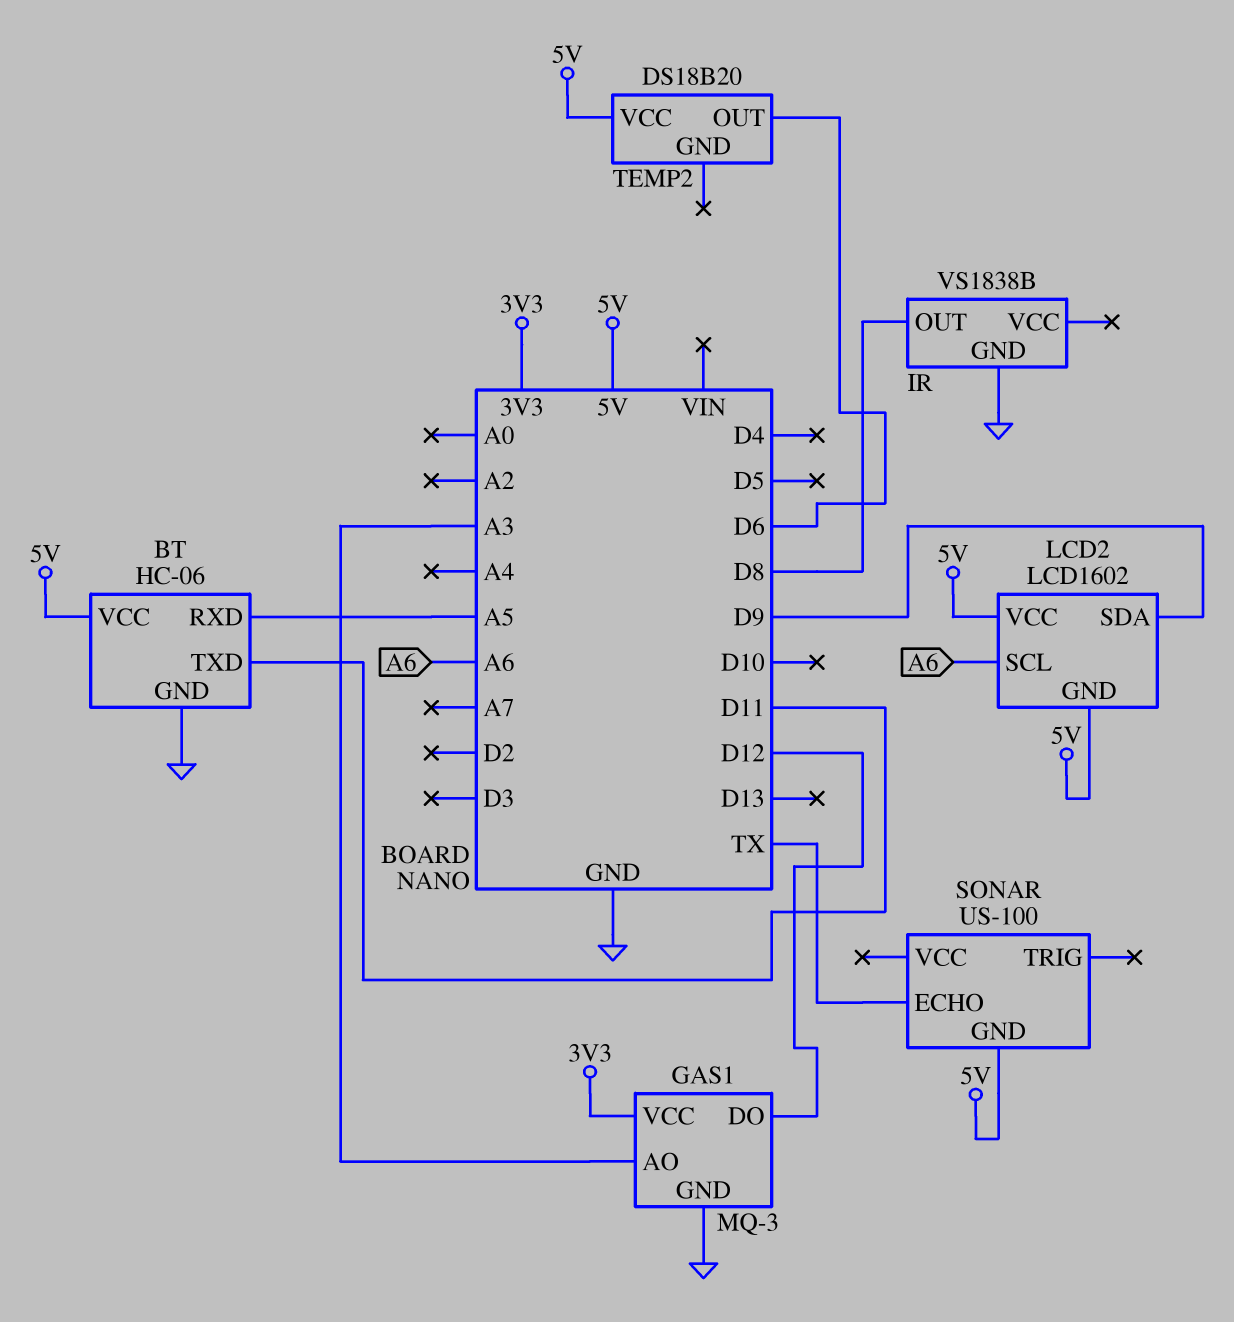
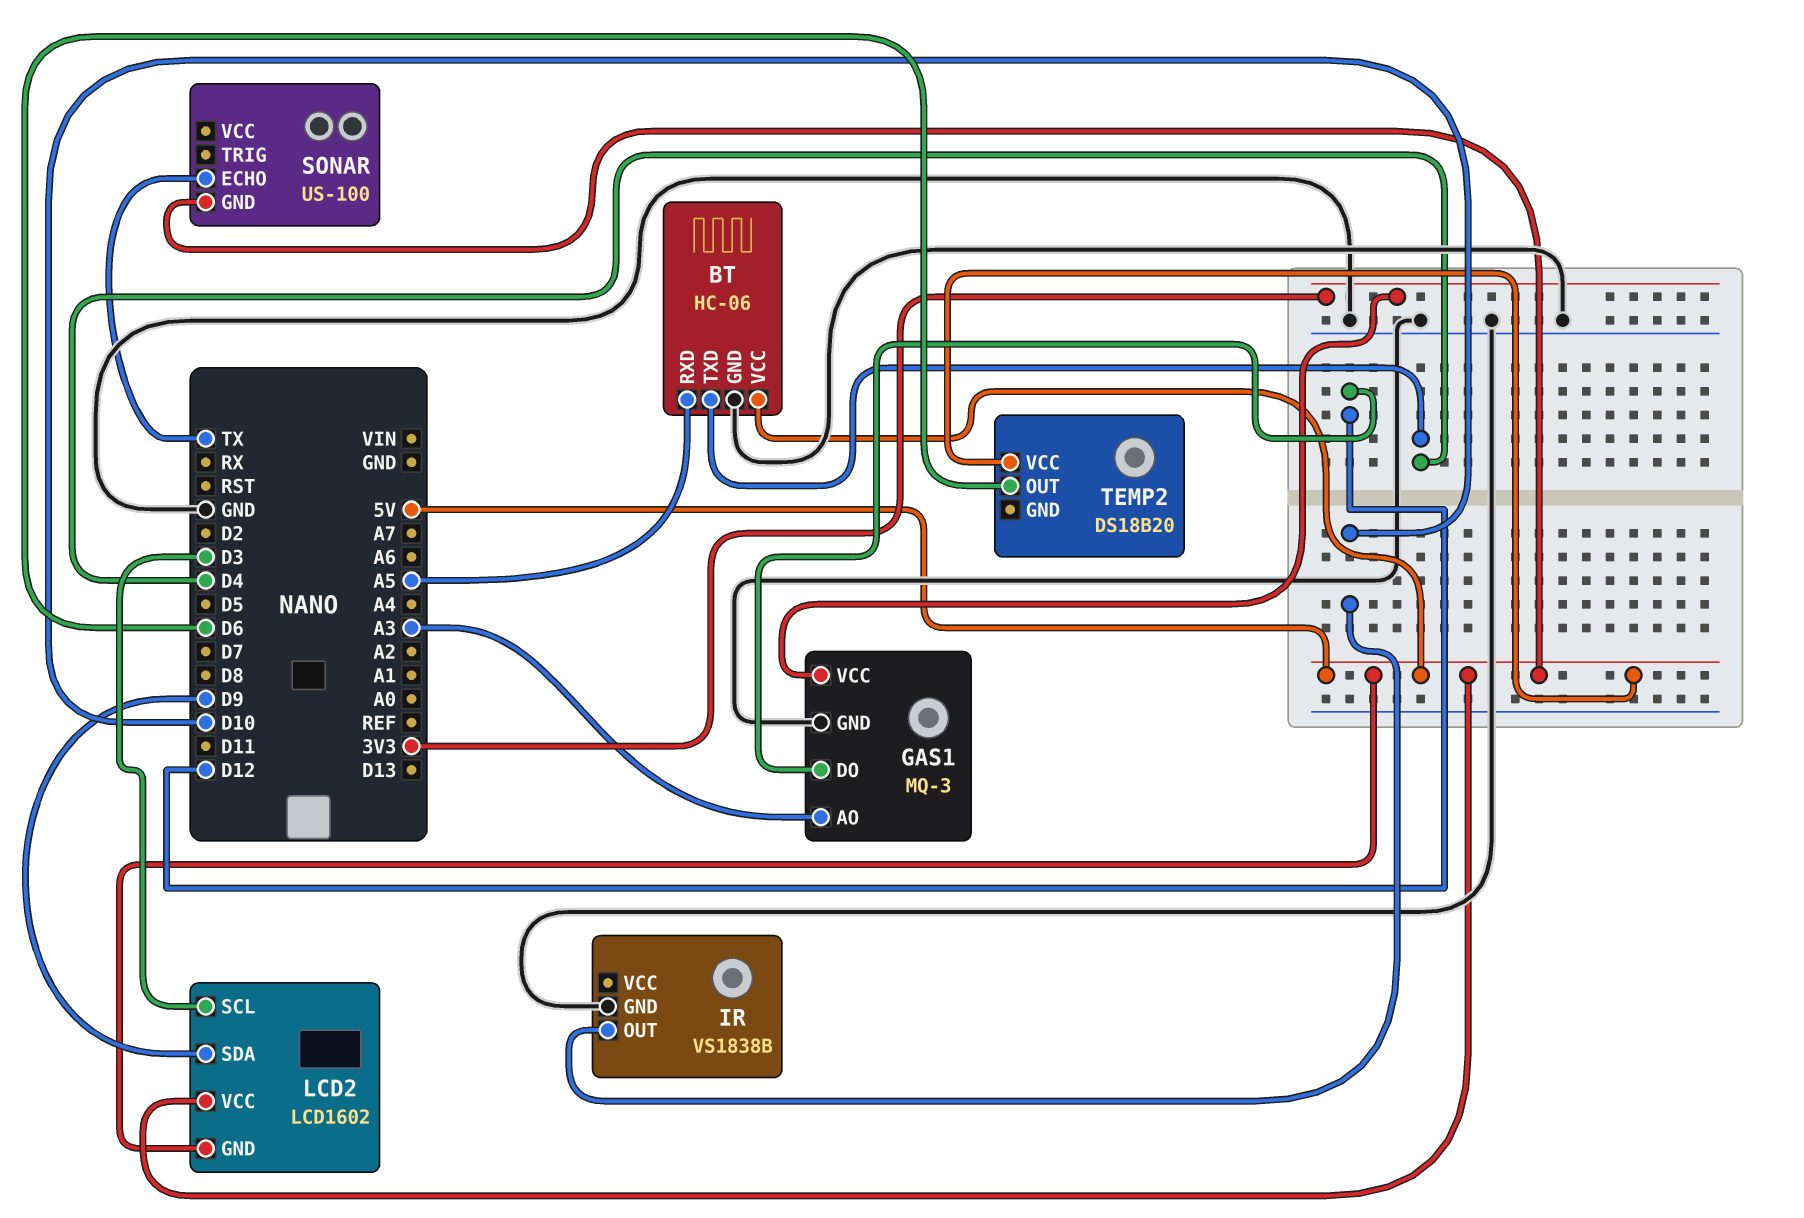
BT pin TXD: D11 -> D4
IR pin OUT: D8 -> D10
LCD2 pin SCL: A6 -> D3

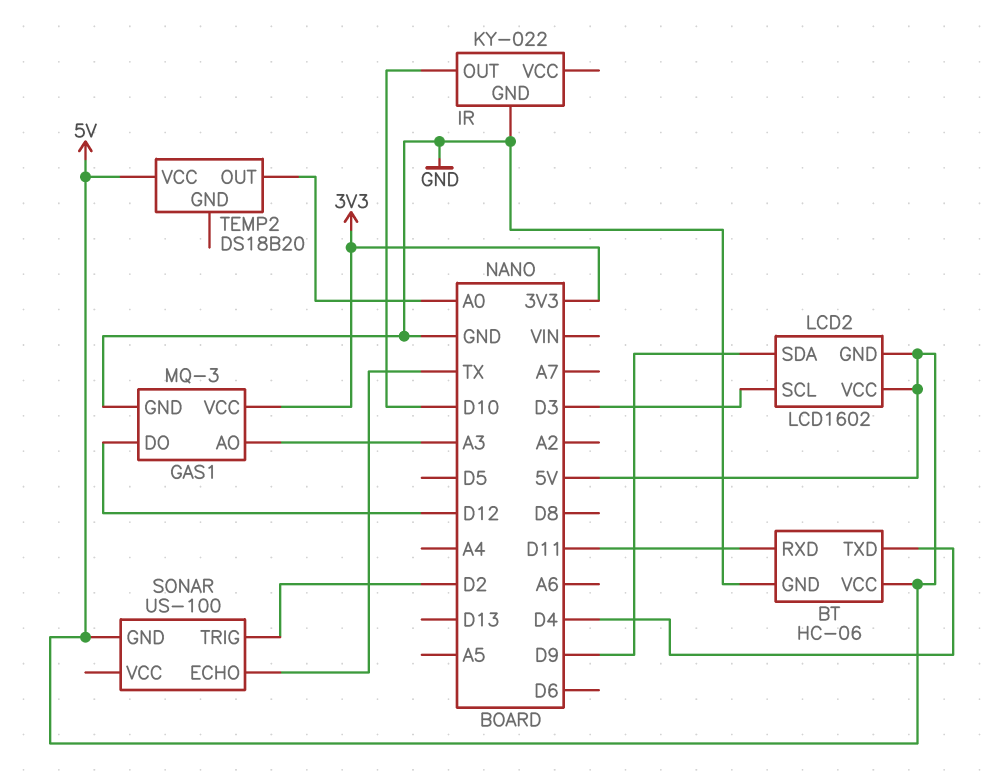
BT pin RXD: A5 -> D11
IR: VS1838B -> KY-022
SONAR pin TRIG: none -> D2
TEMP2 pin OUT: D6 -> A0

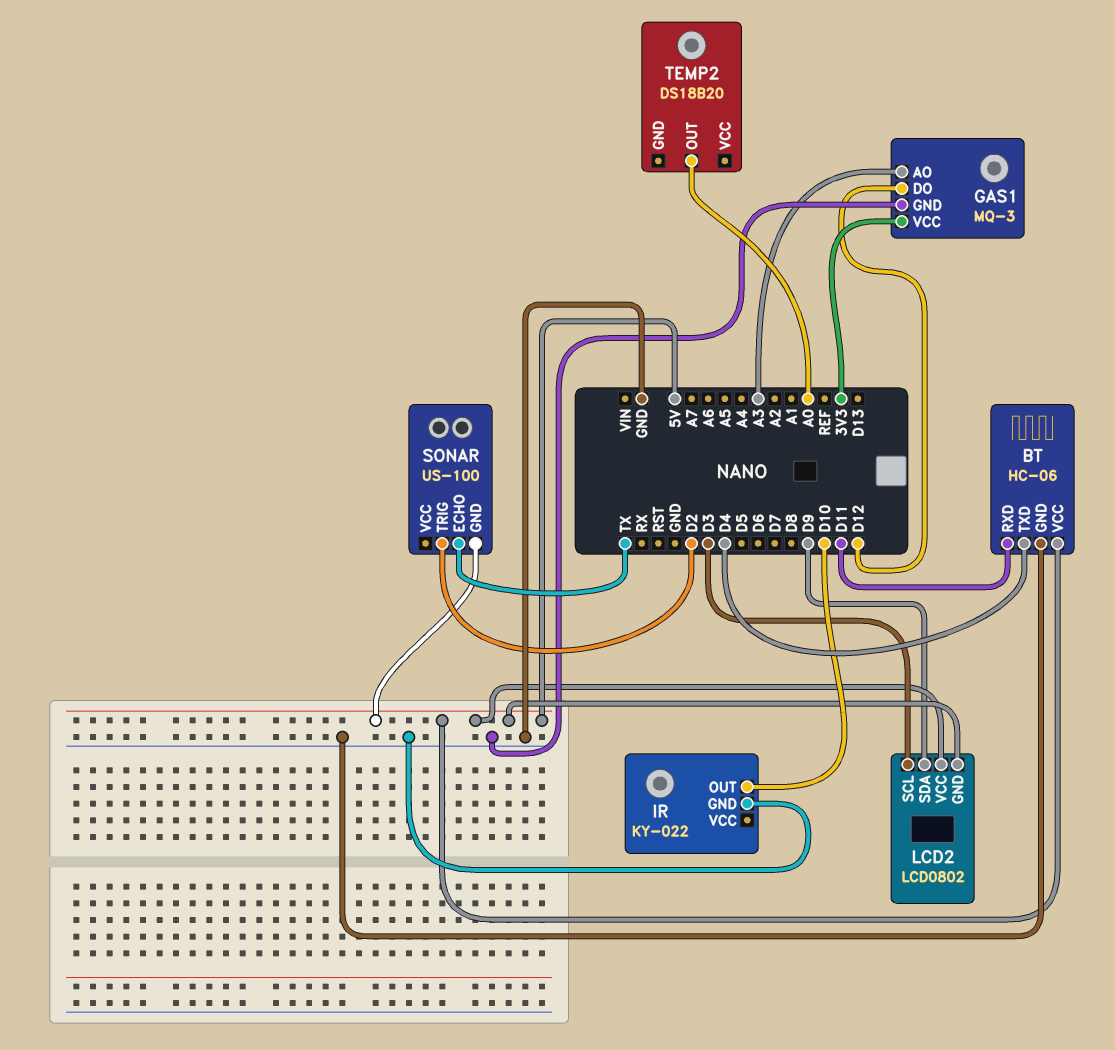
LCD2: LCD1602 -> LCD0802
TEMP2 pin VCC: 5V -> none

